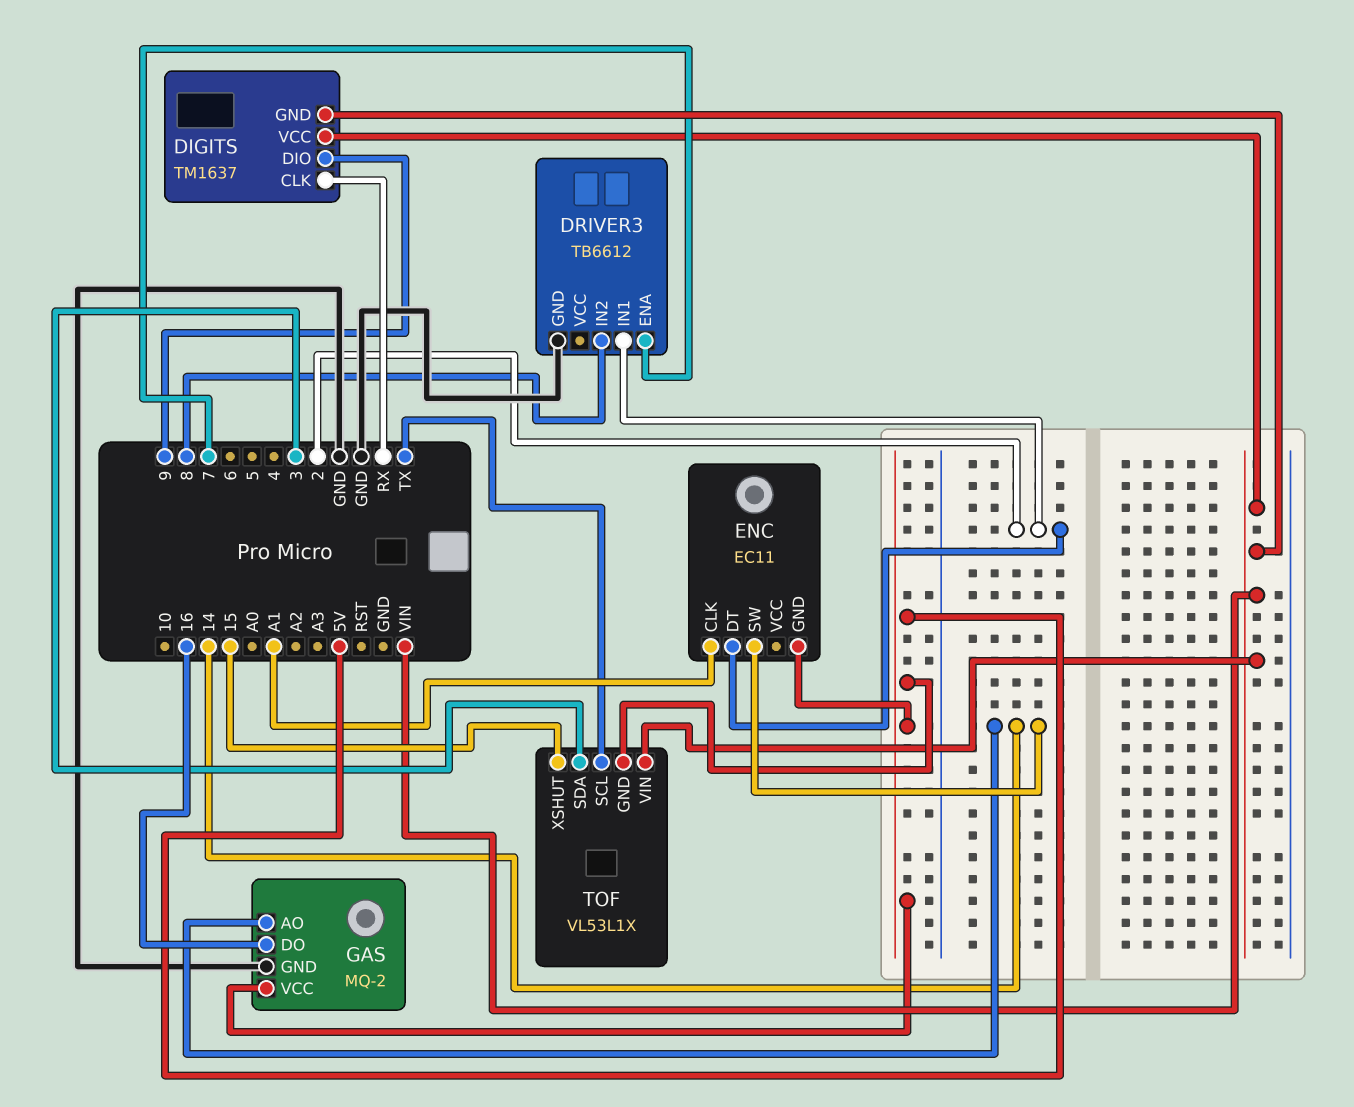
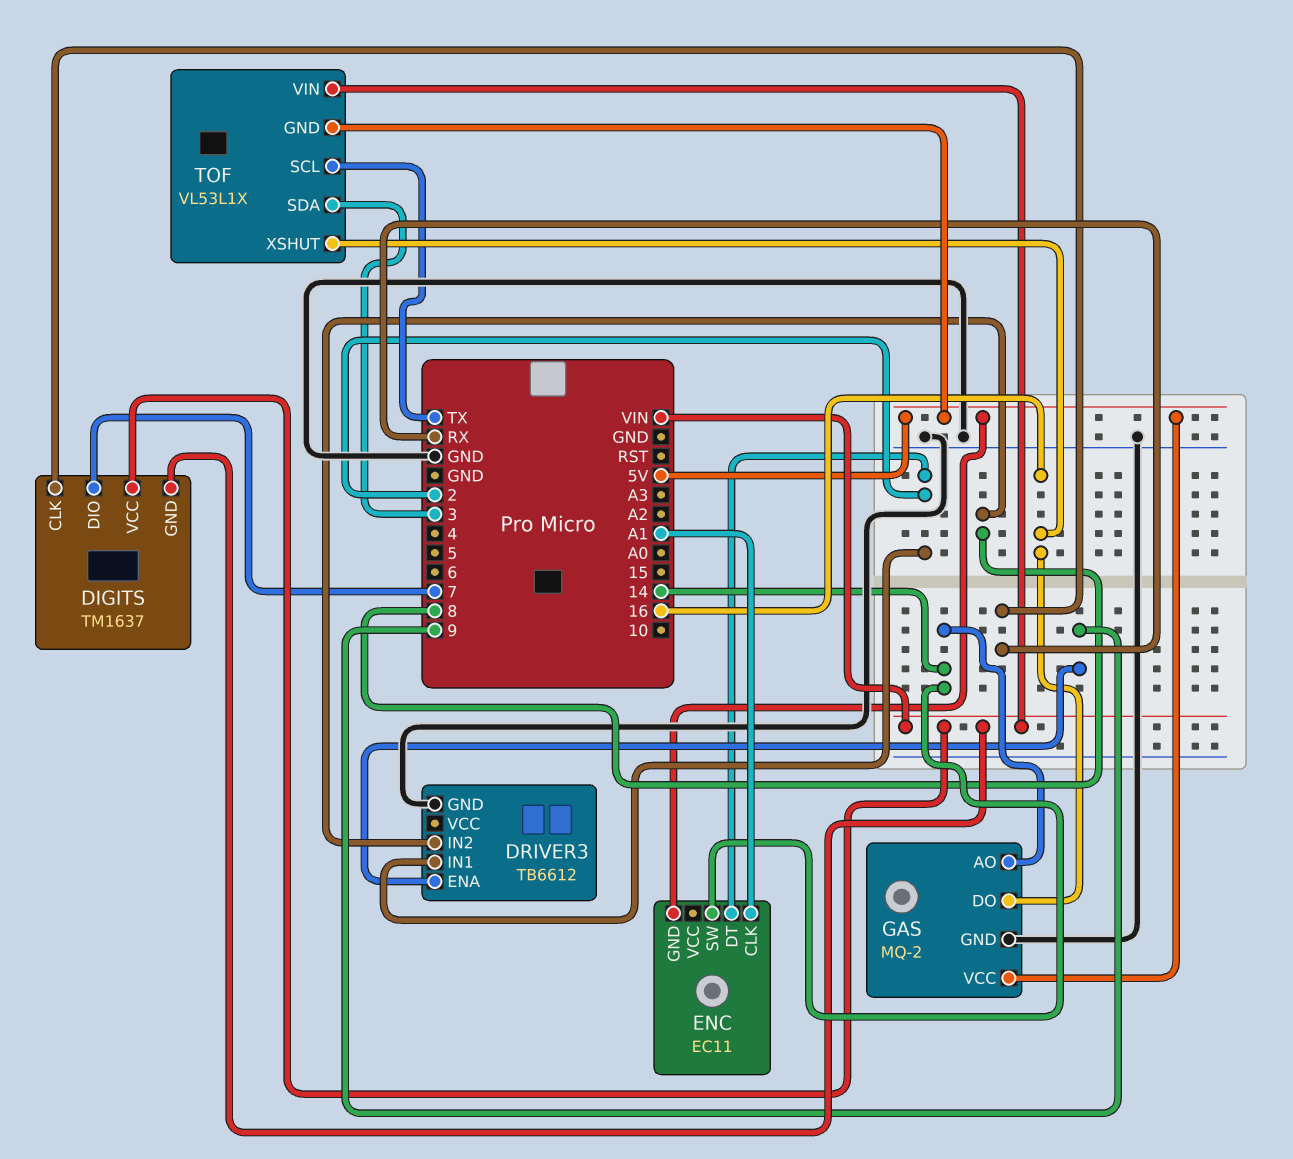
DIGITS pin DIO: 9 -> 7
DRIVER3 pin ENA: 7 -> 9
TOF pin XSHUT: 15 -> 16

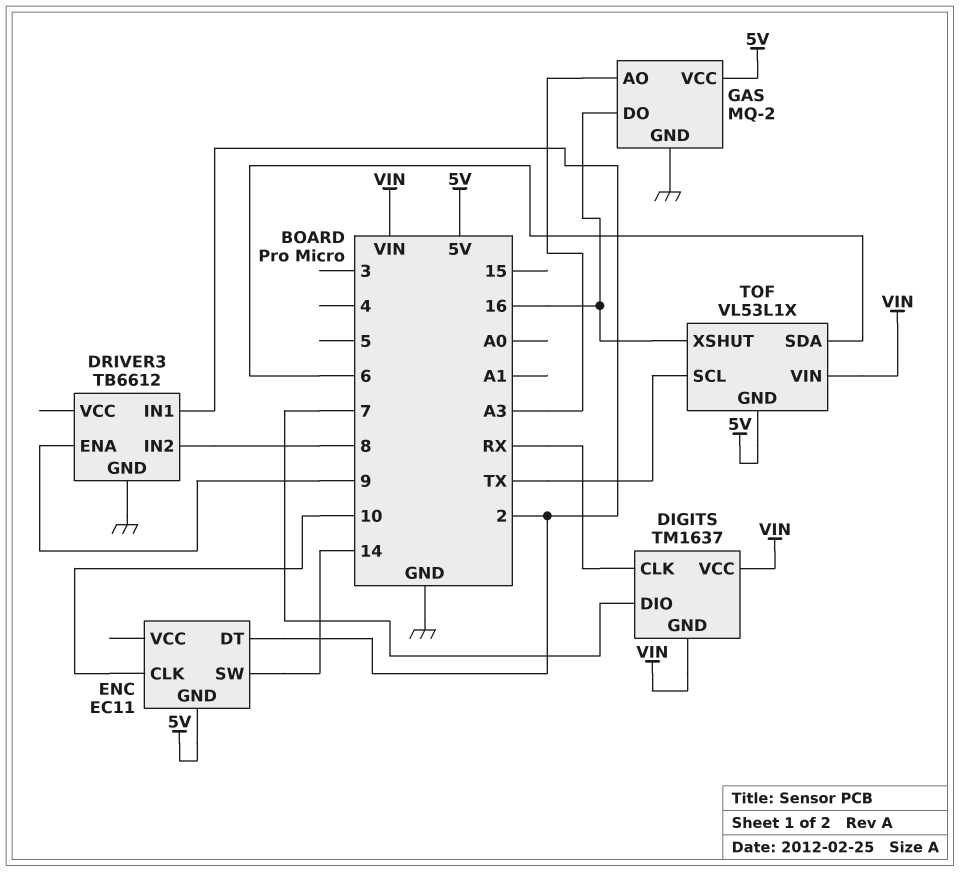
ENC pin CLK: A1 -> 10
GAS pin AO: 14 -> A3
TOF pin SDA: 3 -> 6

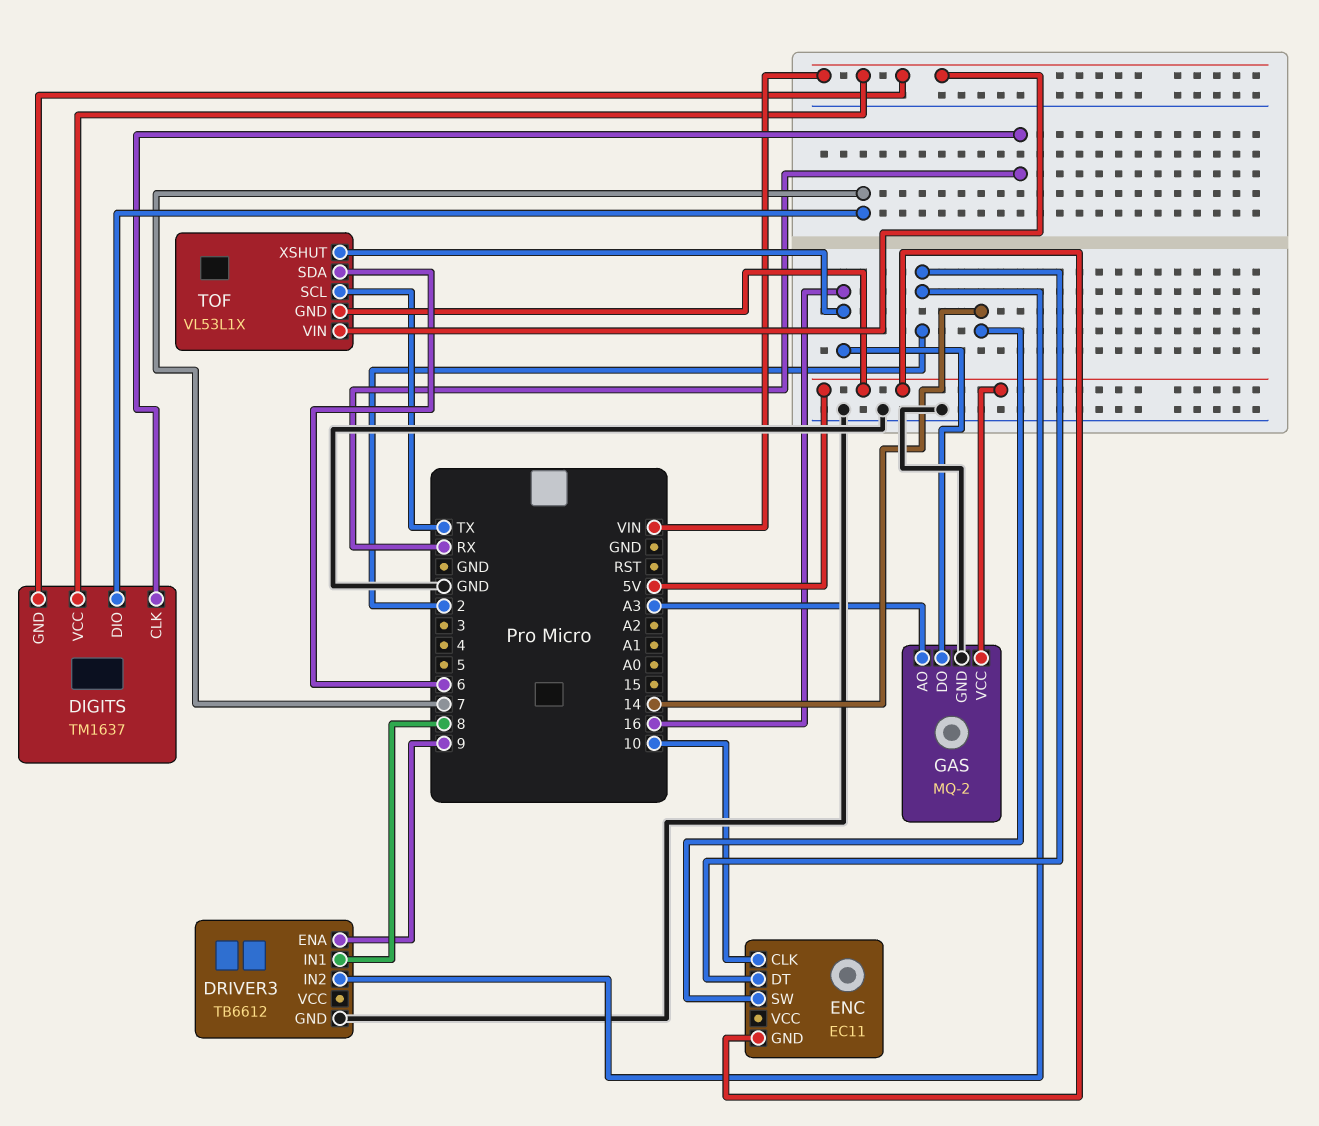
DRIVER3 pin IN1: 2 -> 8
DRIVER3 pin IN2: 8 -> 2

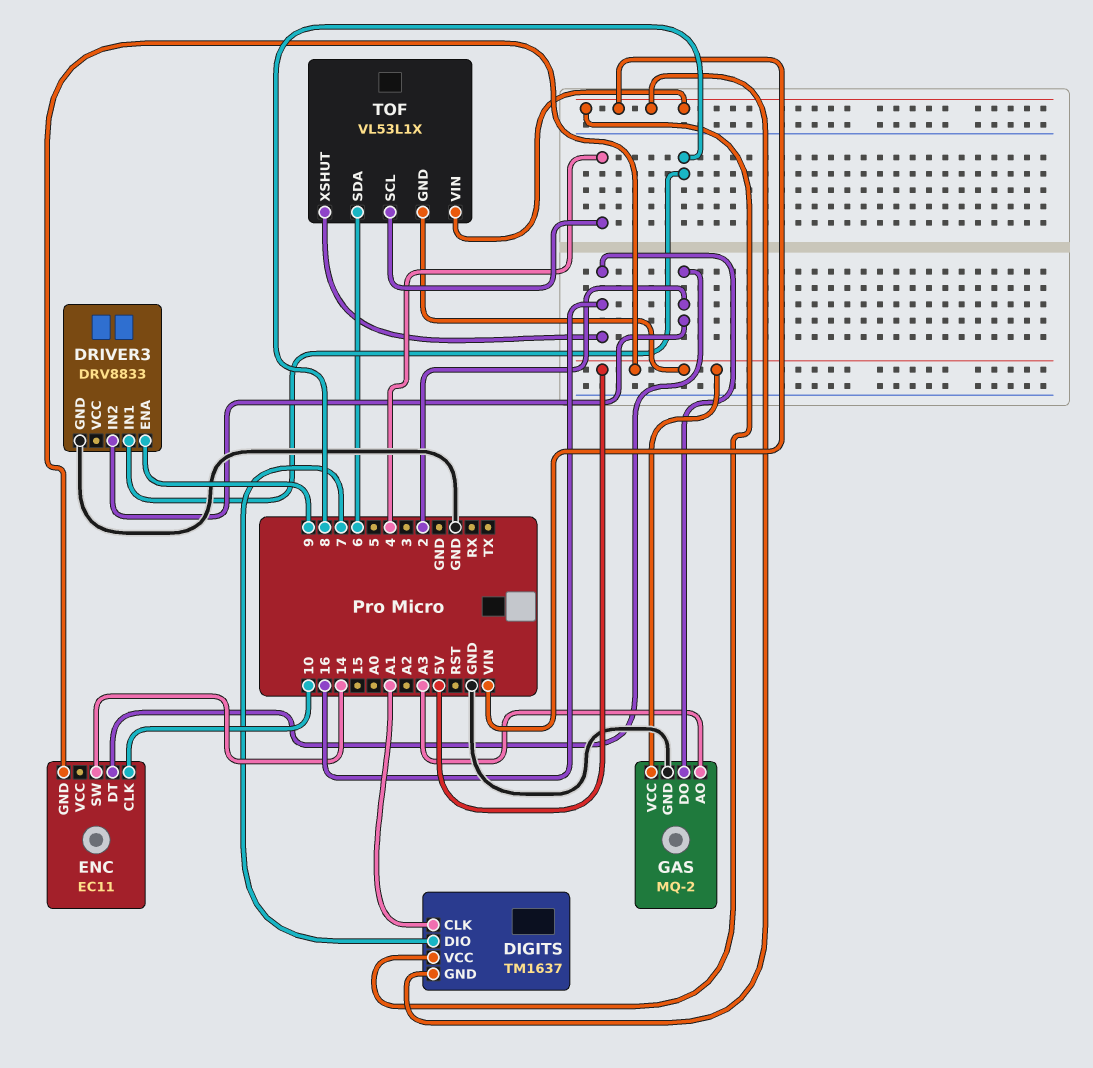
DIGITS pin CLK: RX -> A1
DRIVER3: TB6612 -> DRV8833
TOF pin SCL: TX -> 4

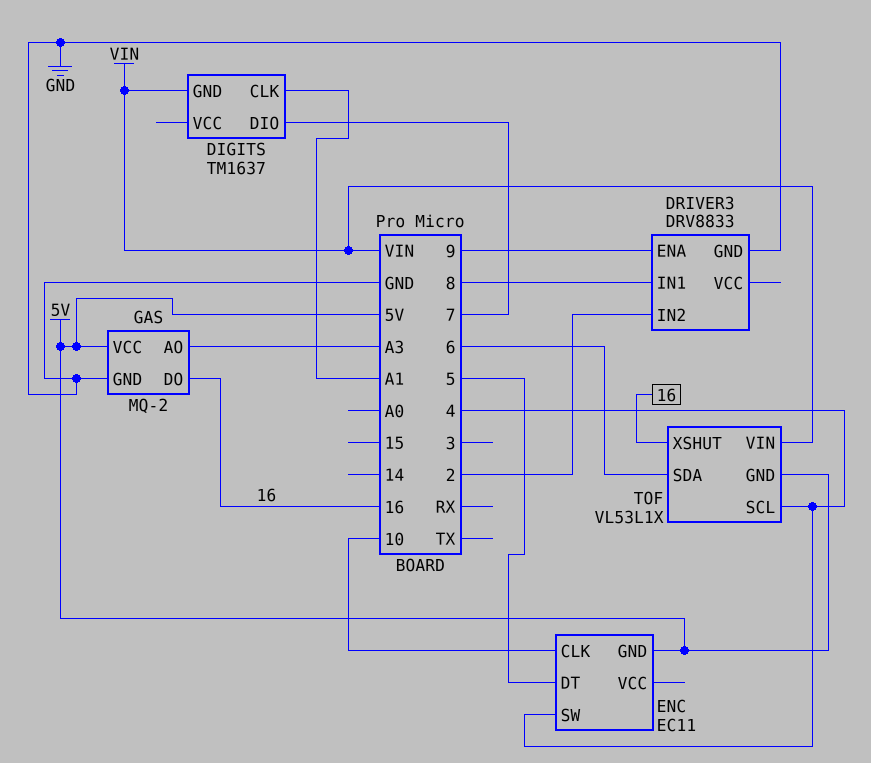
DIGITS pin VCC: VIN -> none
ENC pin DT: 2 -> 5
ENC pin SW: 14 -> 4

